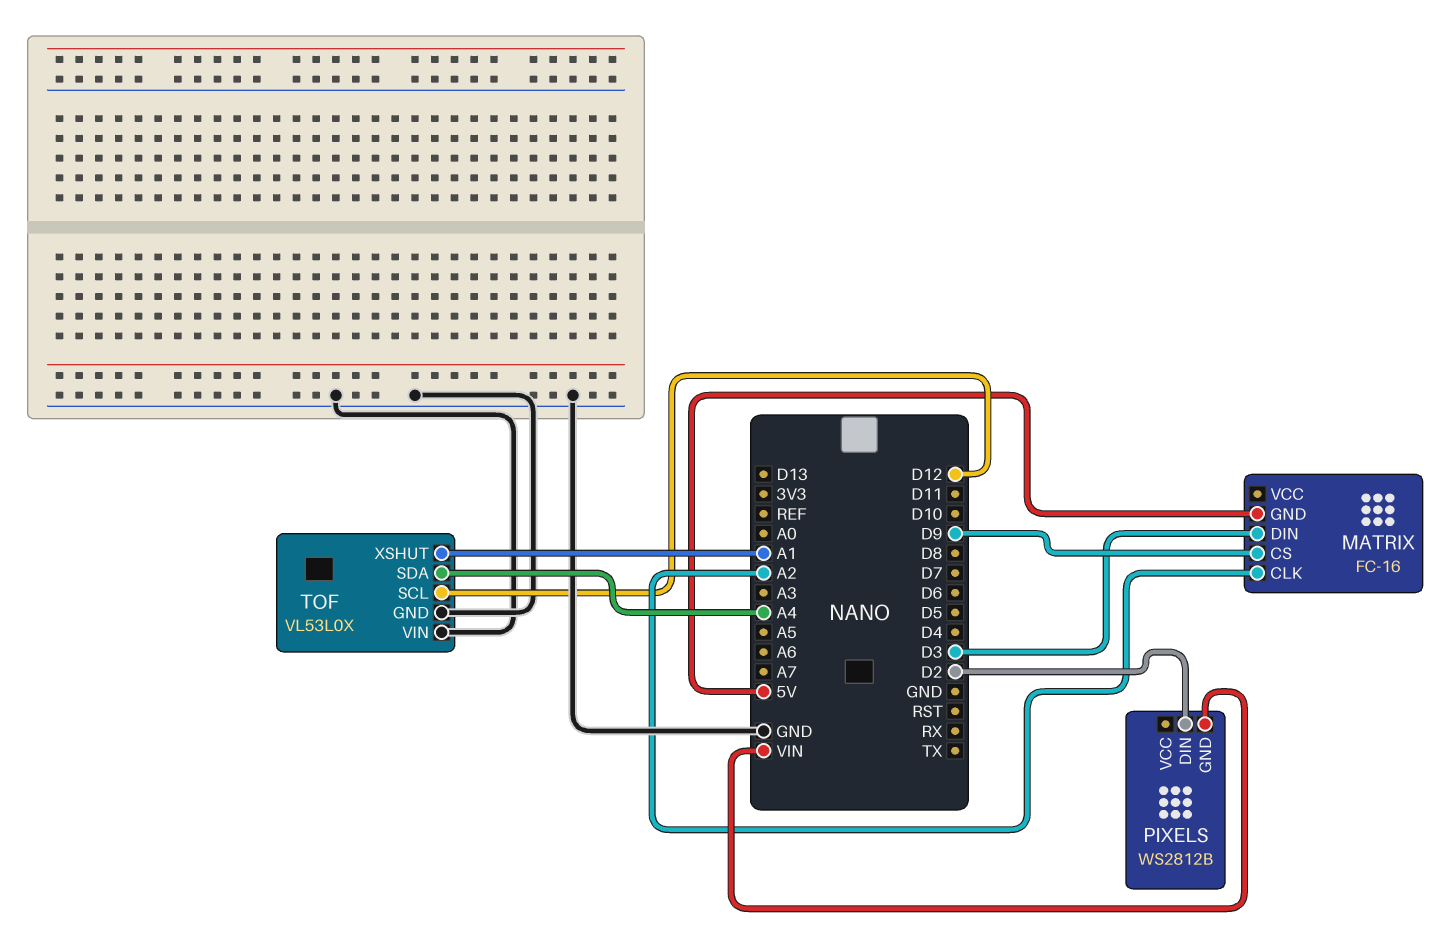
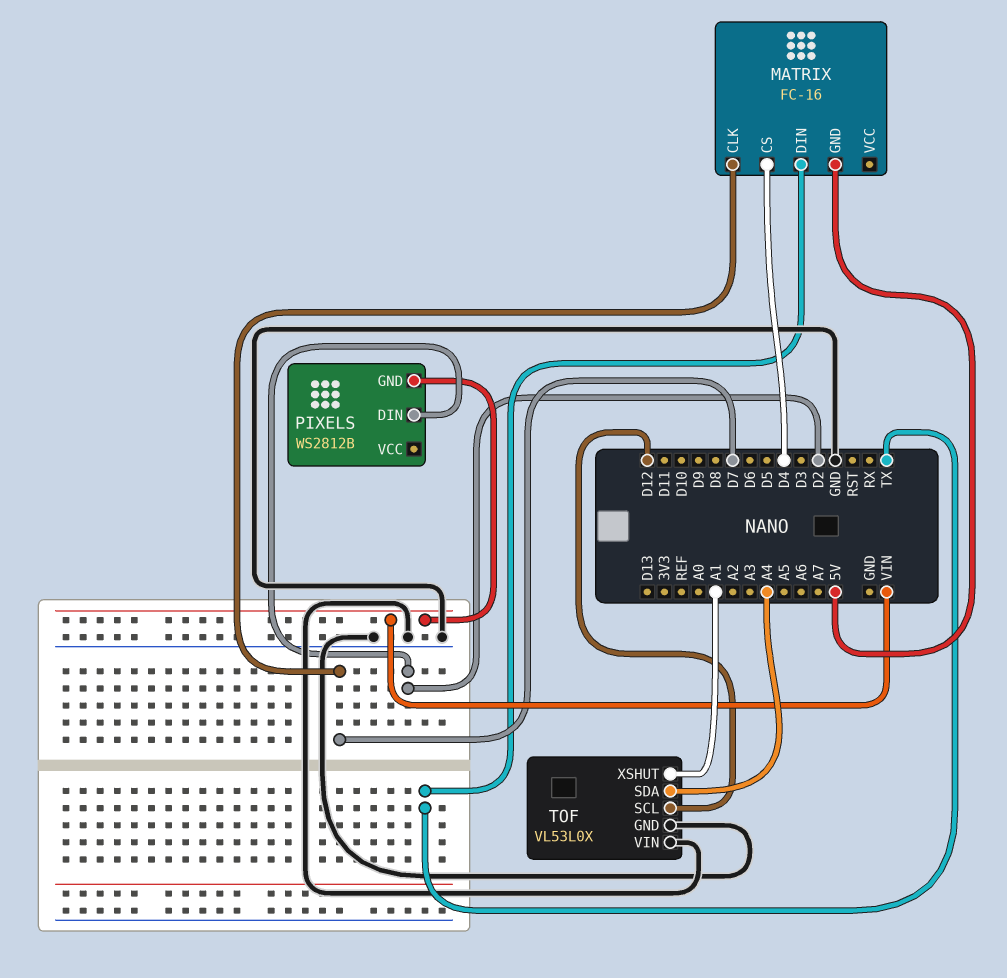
MATRIX pin CLK: A2 -> D7
MATRIX pin CS: D9 -> D4
MATRIX pin DIN: D3 -> TX

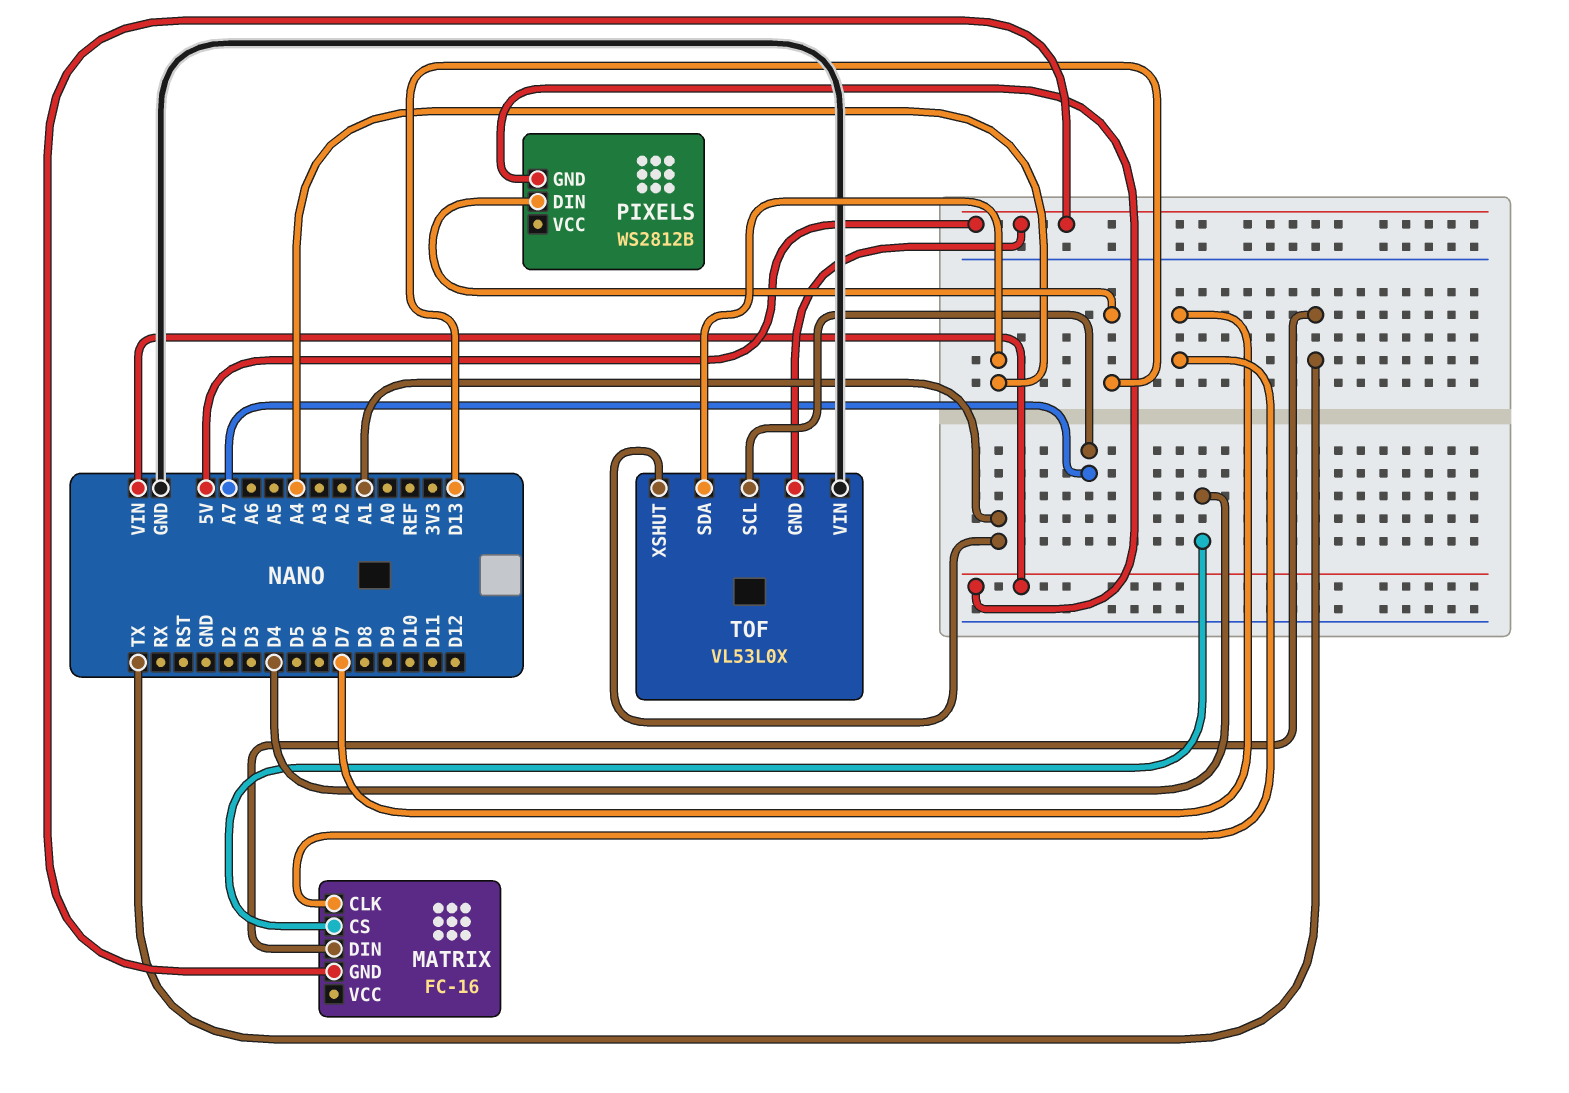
PIXELS pin DIN: D2 -> D13
TOF pin GND: GND -> 5V
TOF pin SCL: D12 -> A7

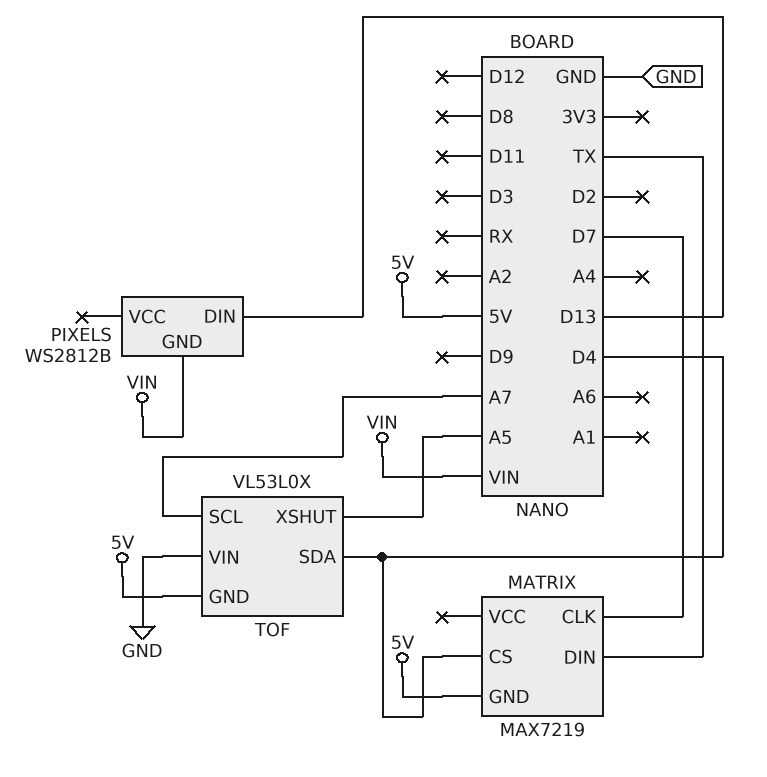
MATRIX: FC-16 -> MAX7219
TOF pin SDA: A4 -> D4
TOF pin XSHUT: A1 -> A5

